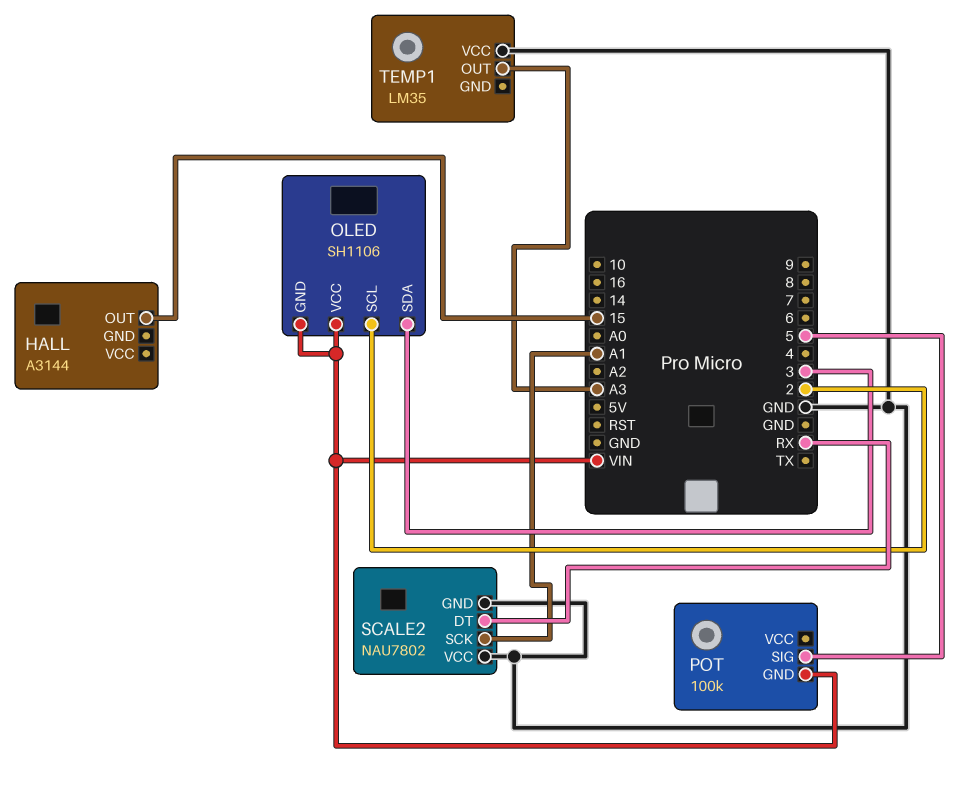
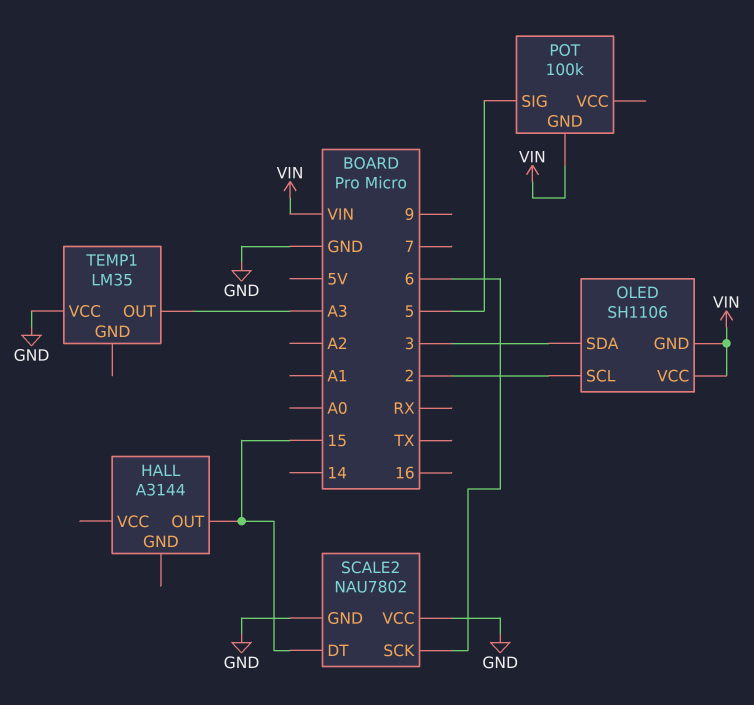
SCALE2 pin DT: RX -> 15
SCALE2 pin SCK: A1 -> 6

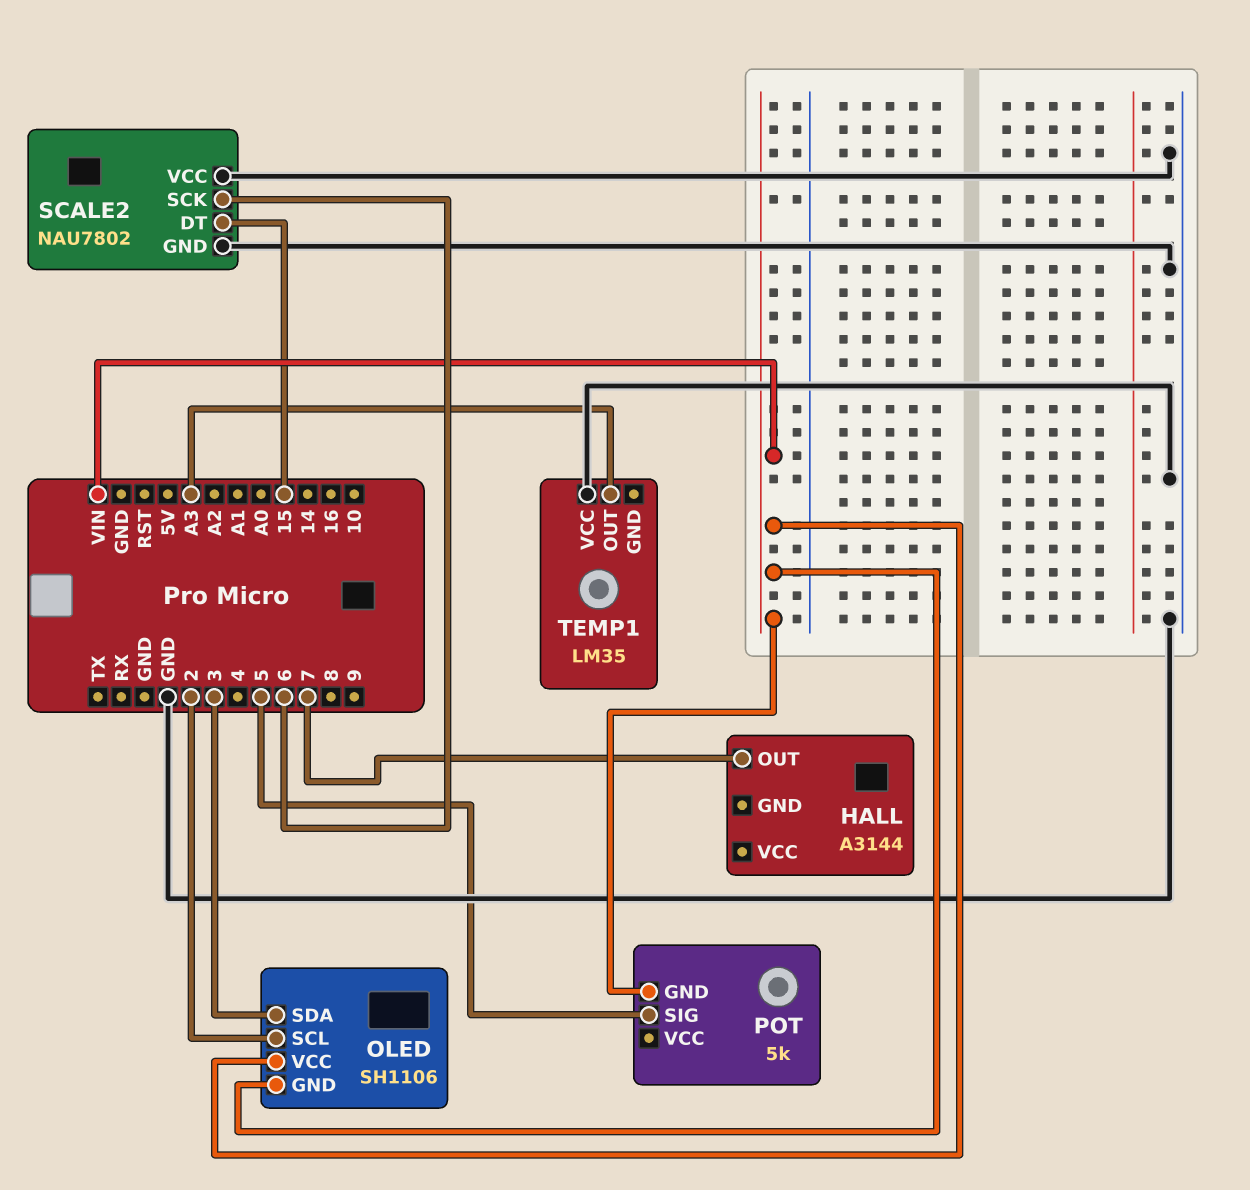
HALL pin OUT: 15 -> 7
POT: 100k -> 5k

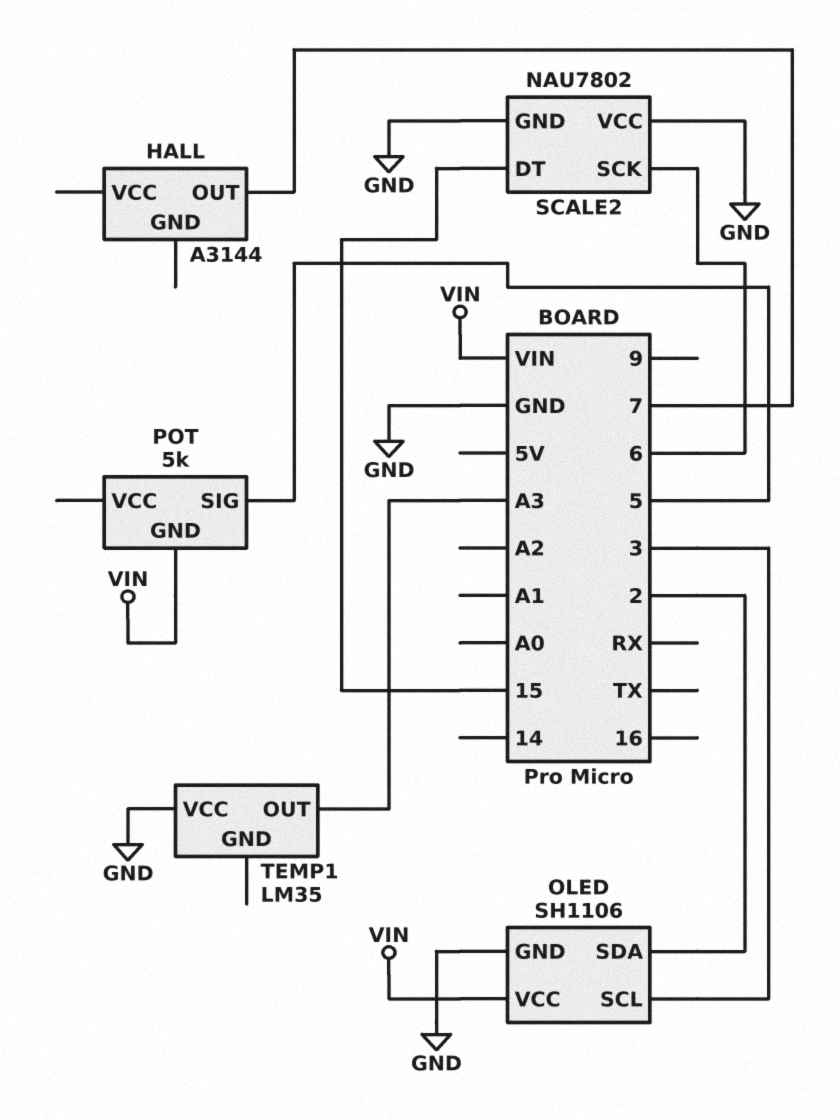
OLED pin GND: VIN -> GND
OLED pin SCL: 2 -> 3
OLED pin SDA: 3 -> 2

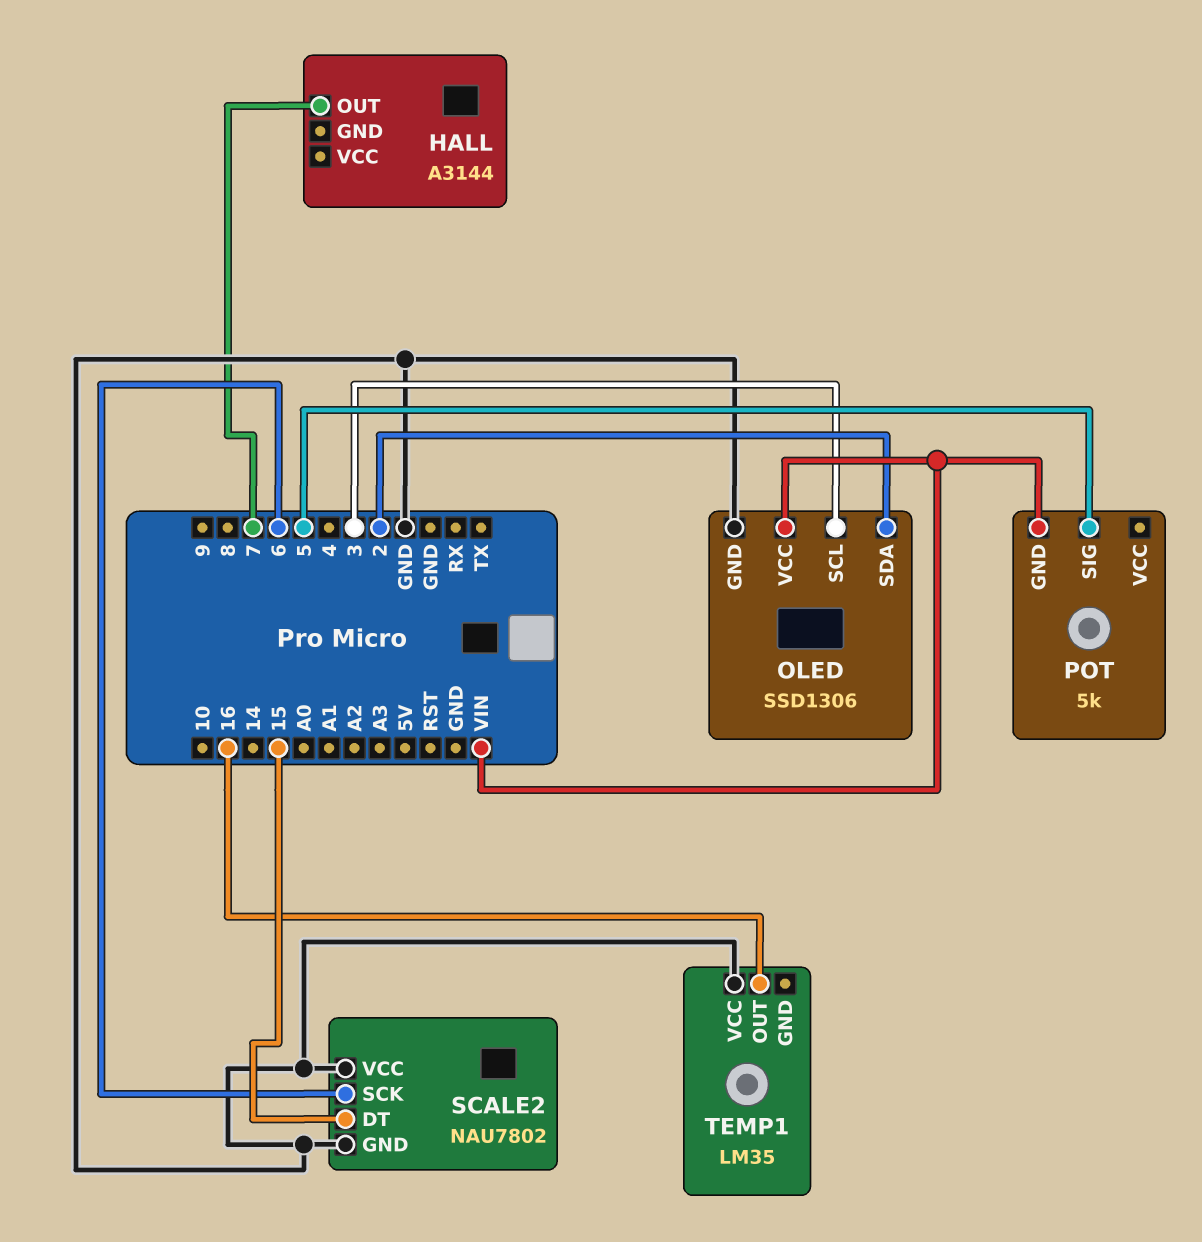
OLED: SH1106 -> SSD1306
TEMP1 pin OUT: A3 -> 16

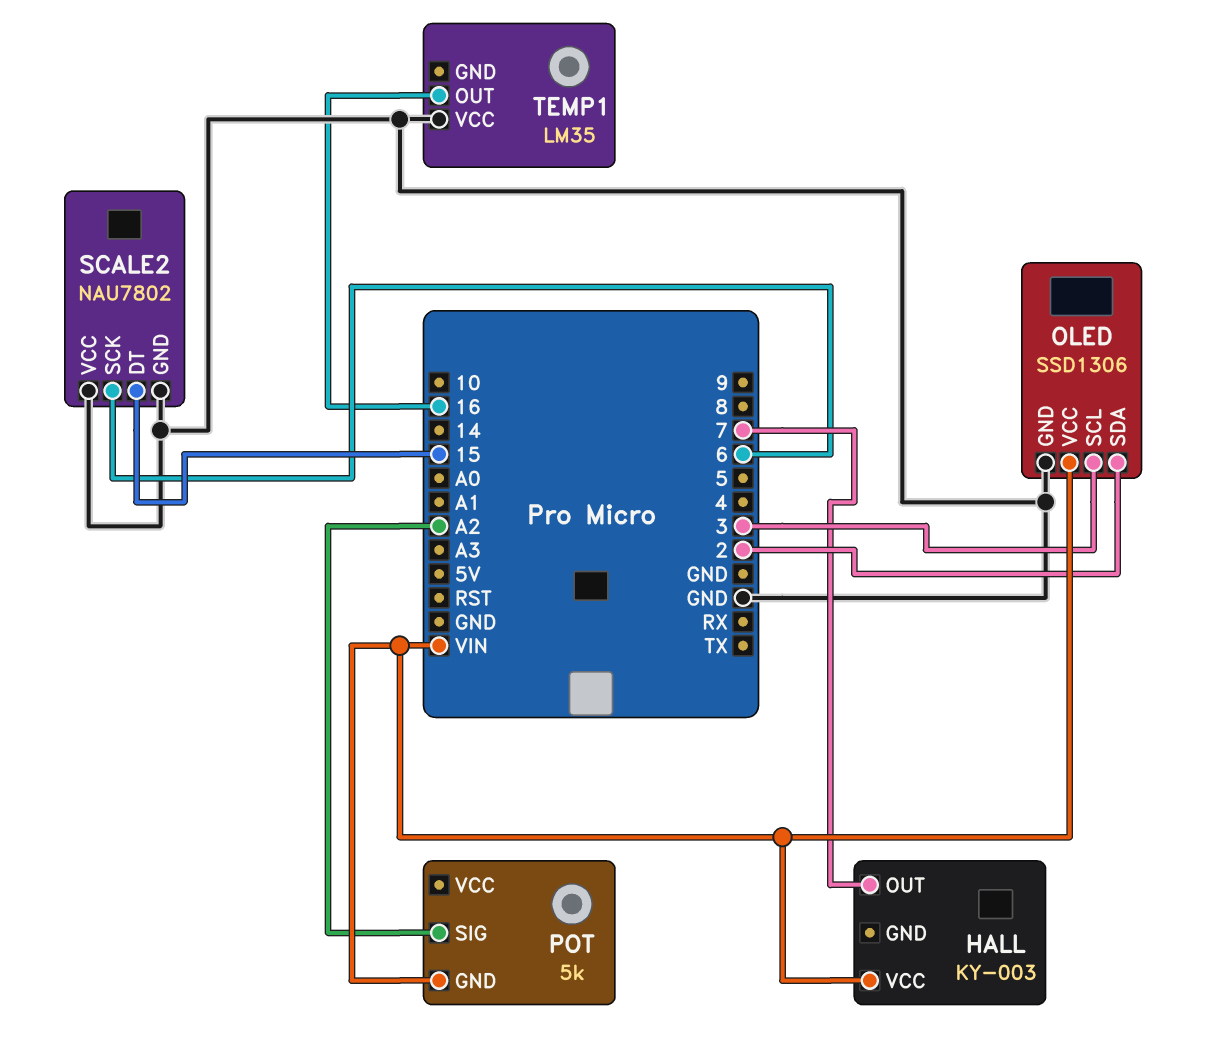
HALL: A3144 -> KY-003
HALL pin VCC: none -> VIN
POT pin SIG: 5 -> A2

